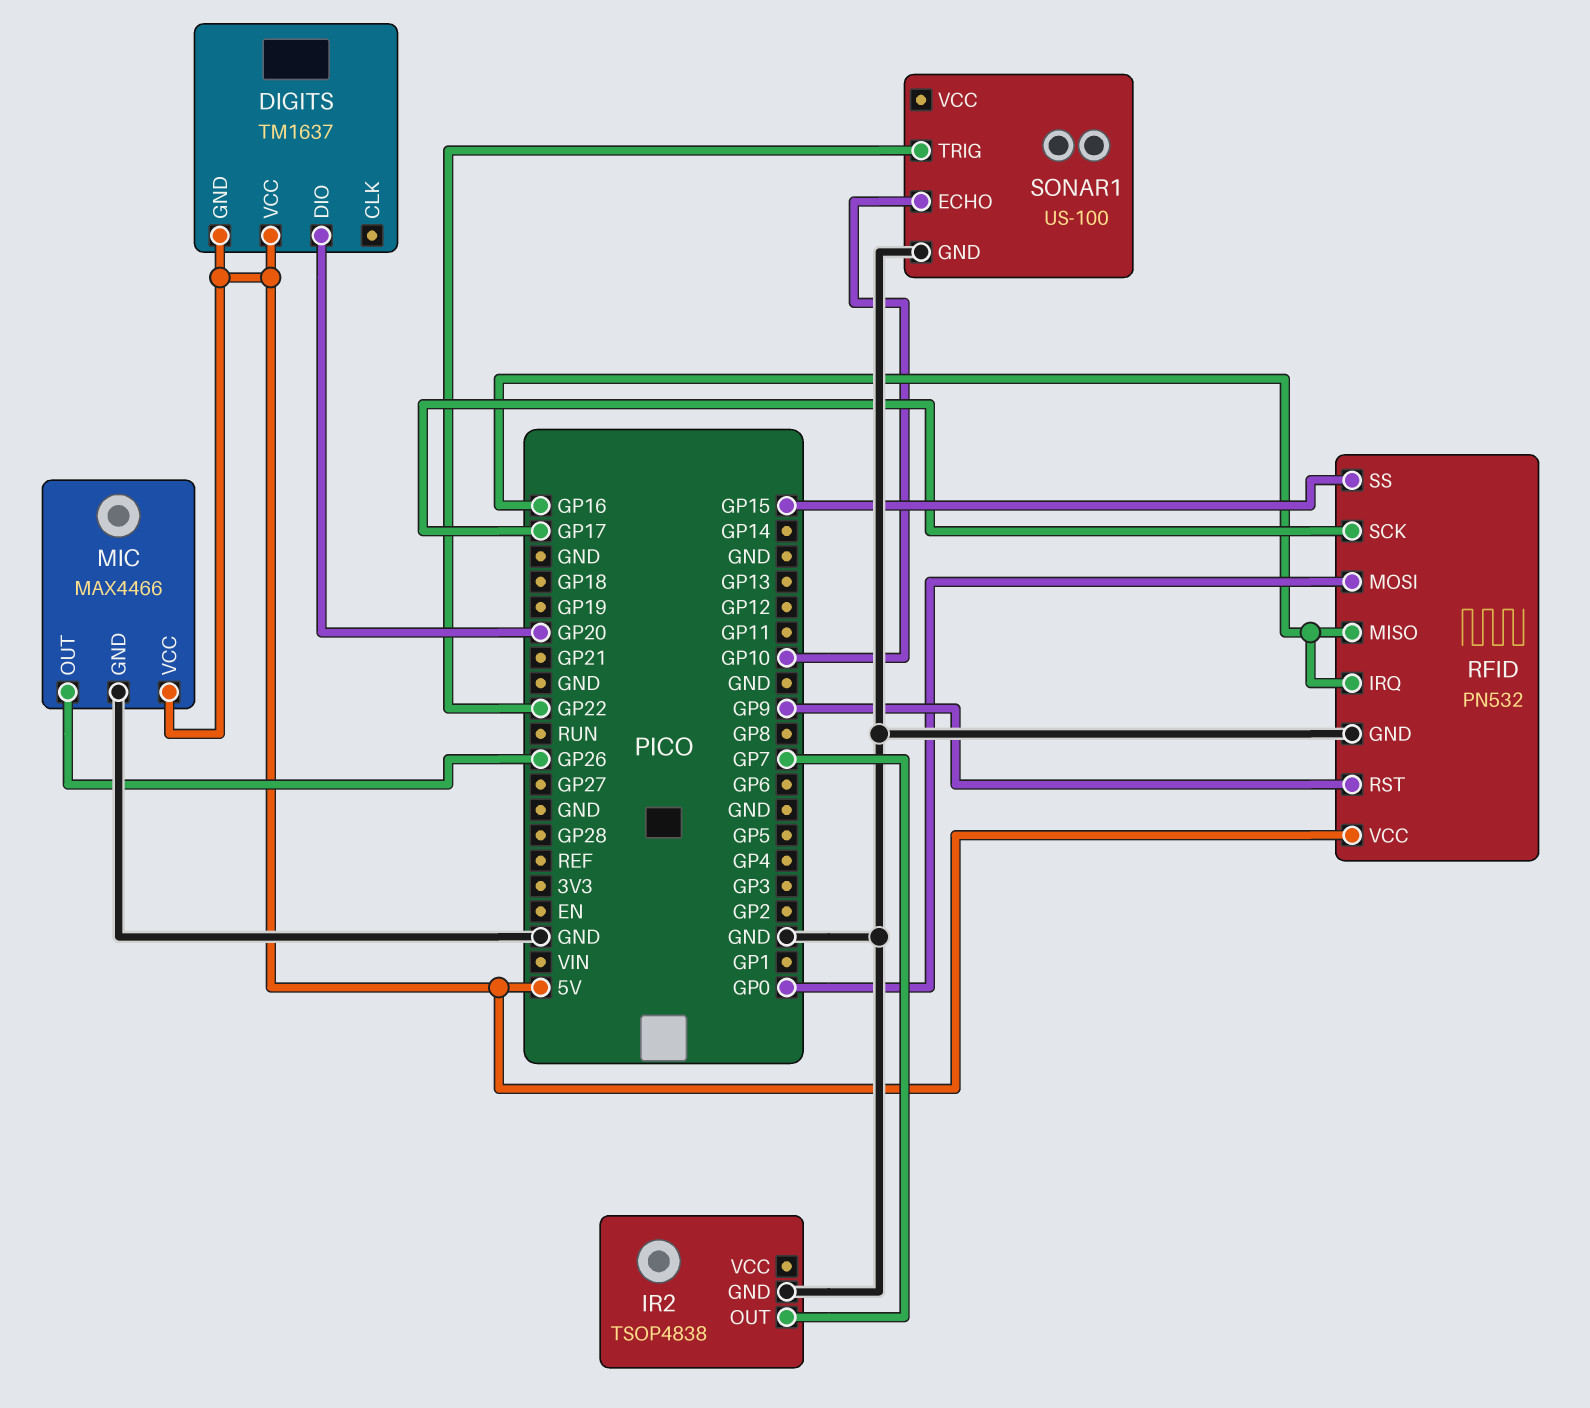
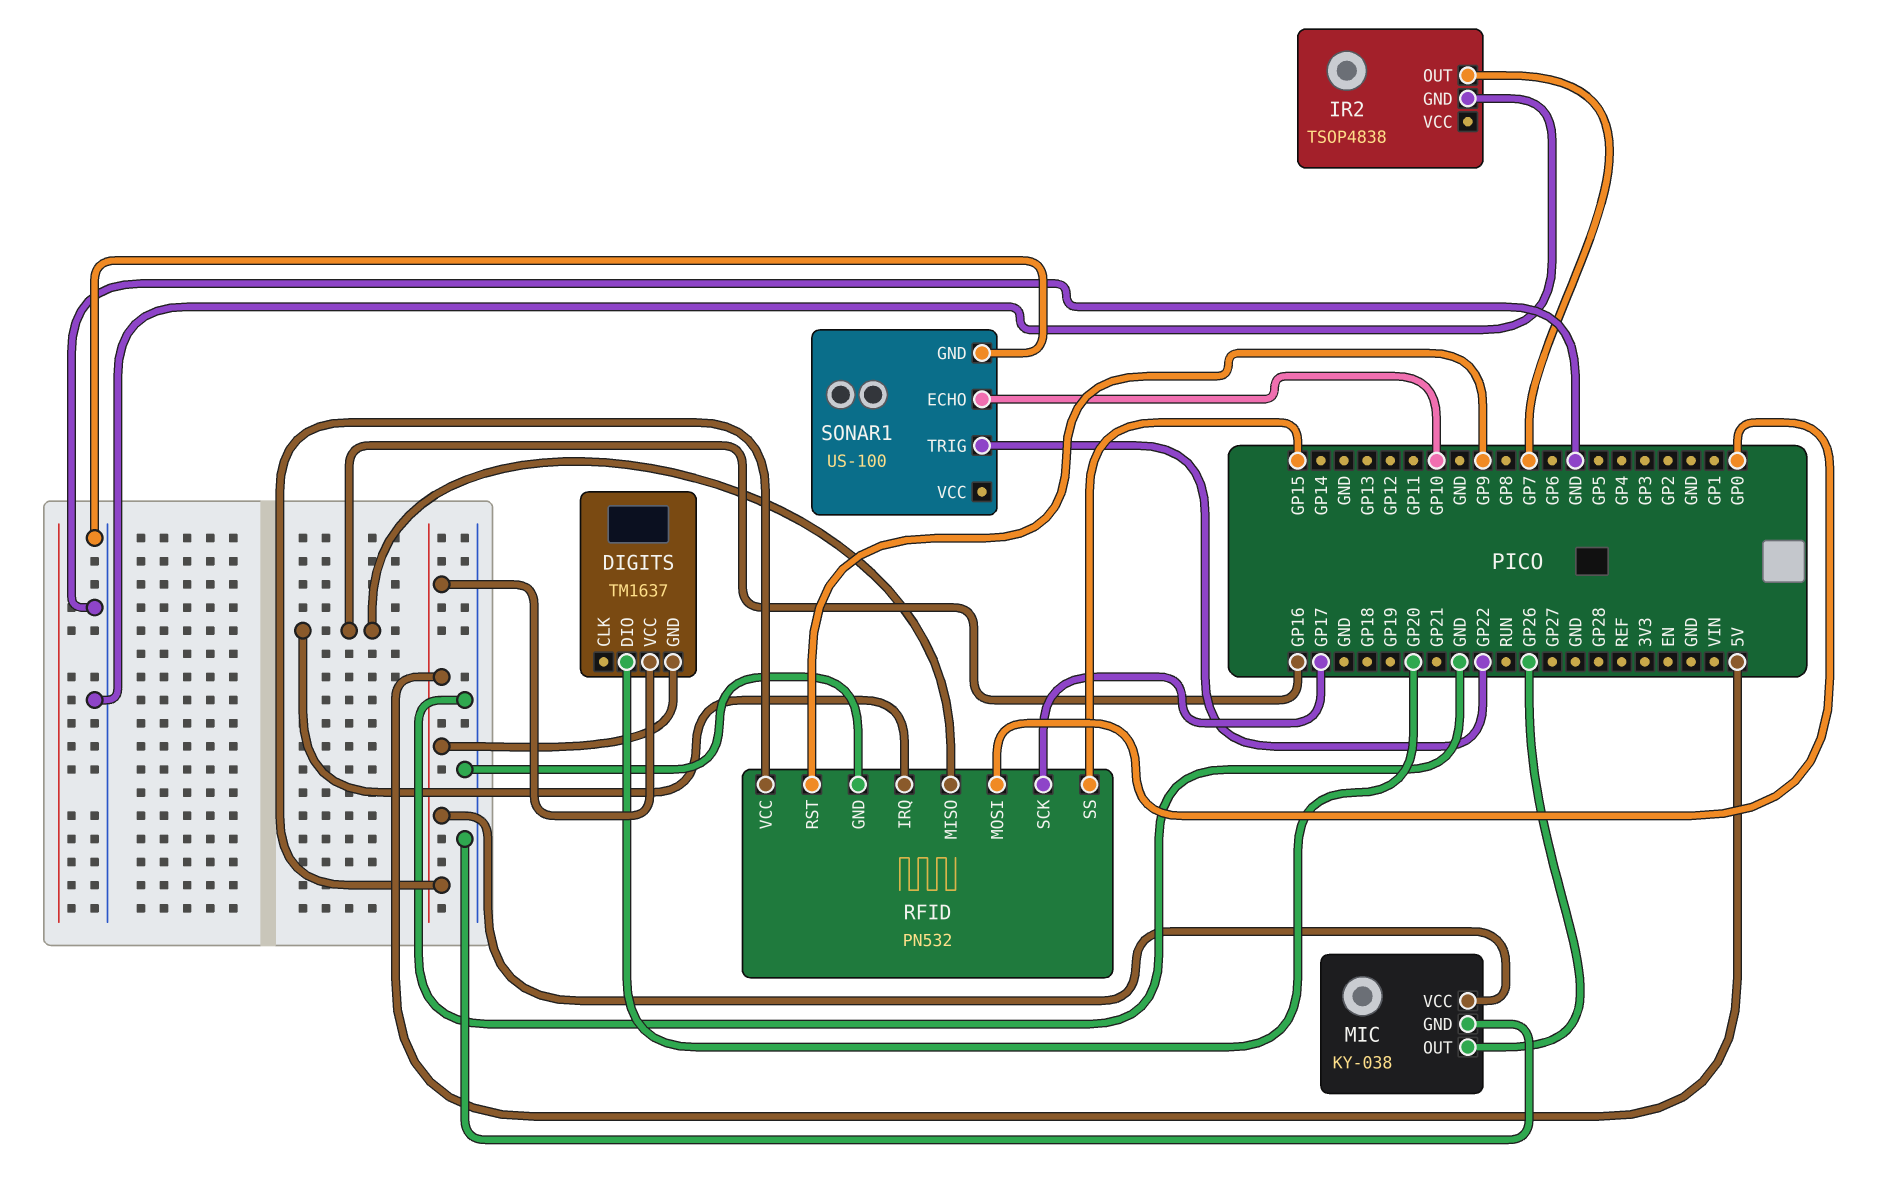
MIC: MAX4466 -> KY-038

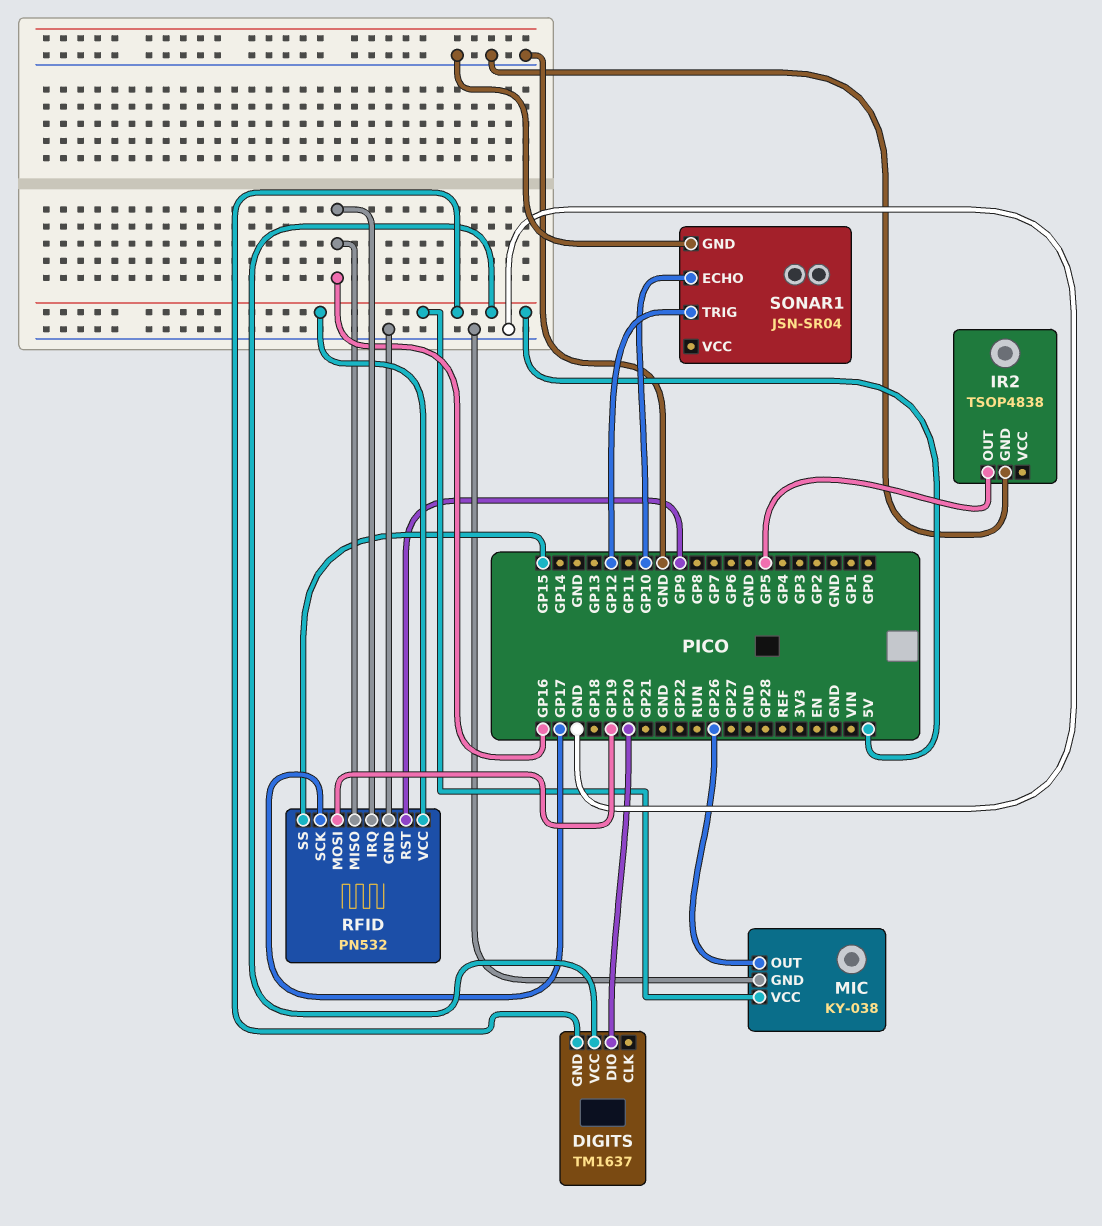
IR2 pin OUT: GP7 -> GP5
RFID pin MOSI: GP0 -> GP19
SONAR1: US-100 -> JSN-SR04
SONAR1 pin TRIG: GP22 -> GP12

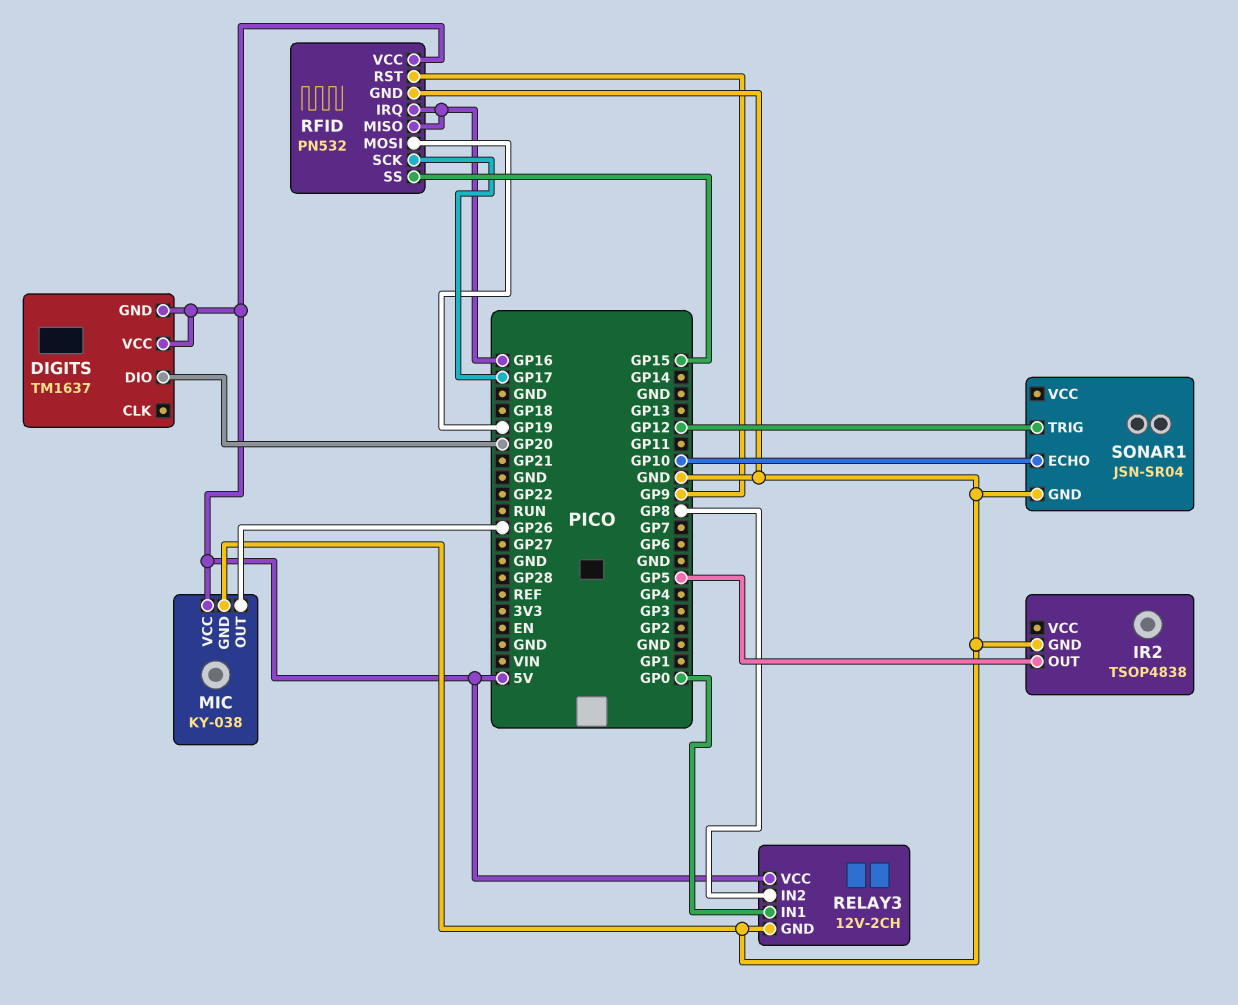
RELAY3: none -> 12V-2CH
RELAY3 pin GND: none -> GND
RELAY3 pin IN1: none -> GP0
RELAY3 pin IN2: none -> GP8
RELAY3 pin VCC: none -> 5V

